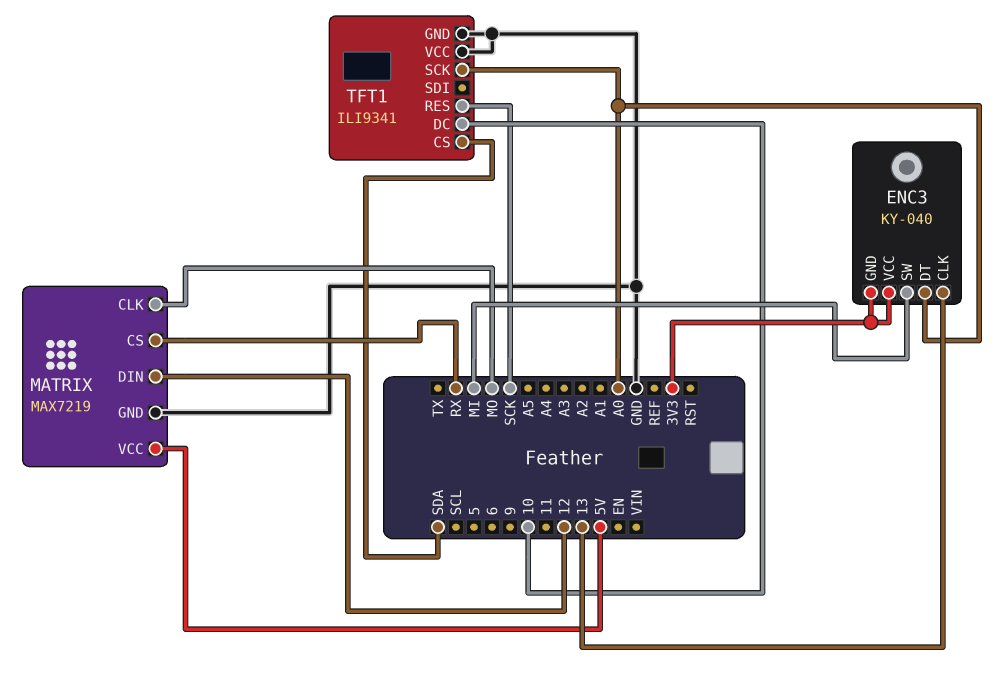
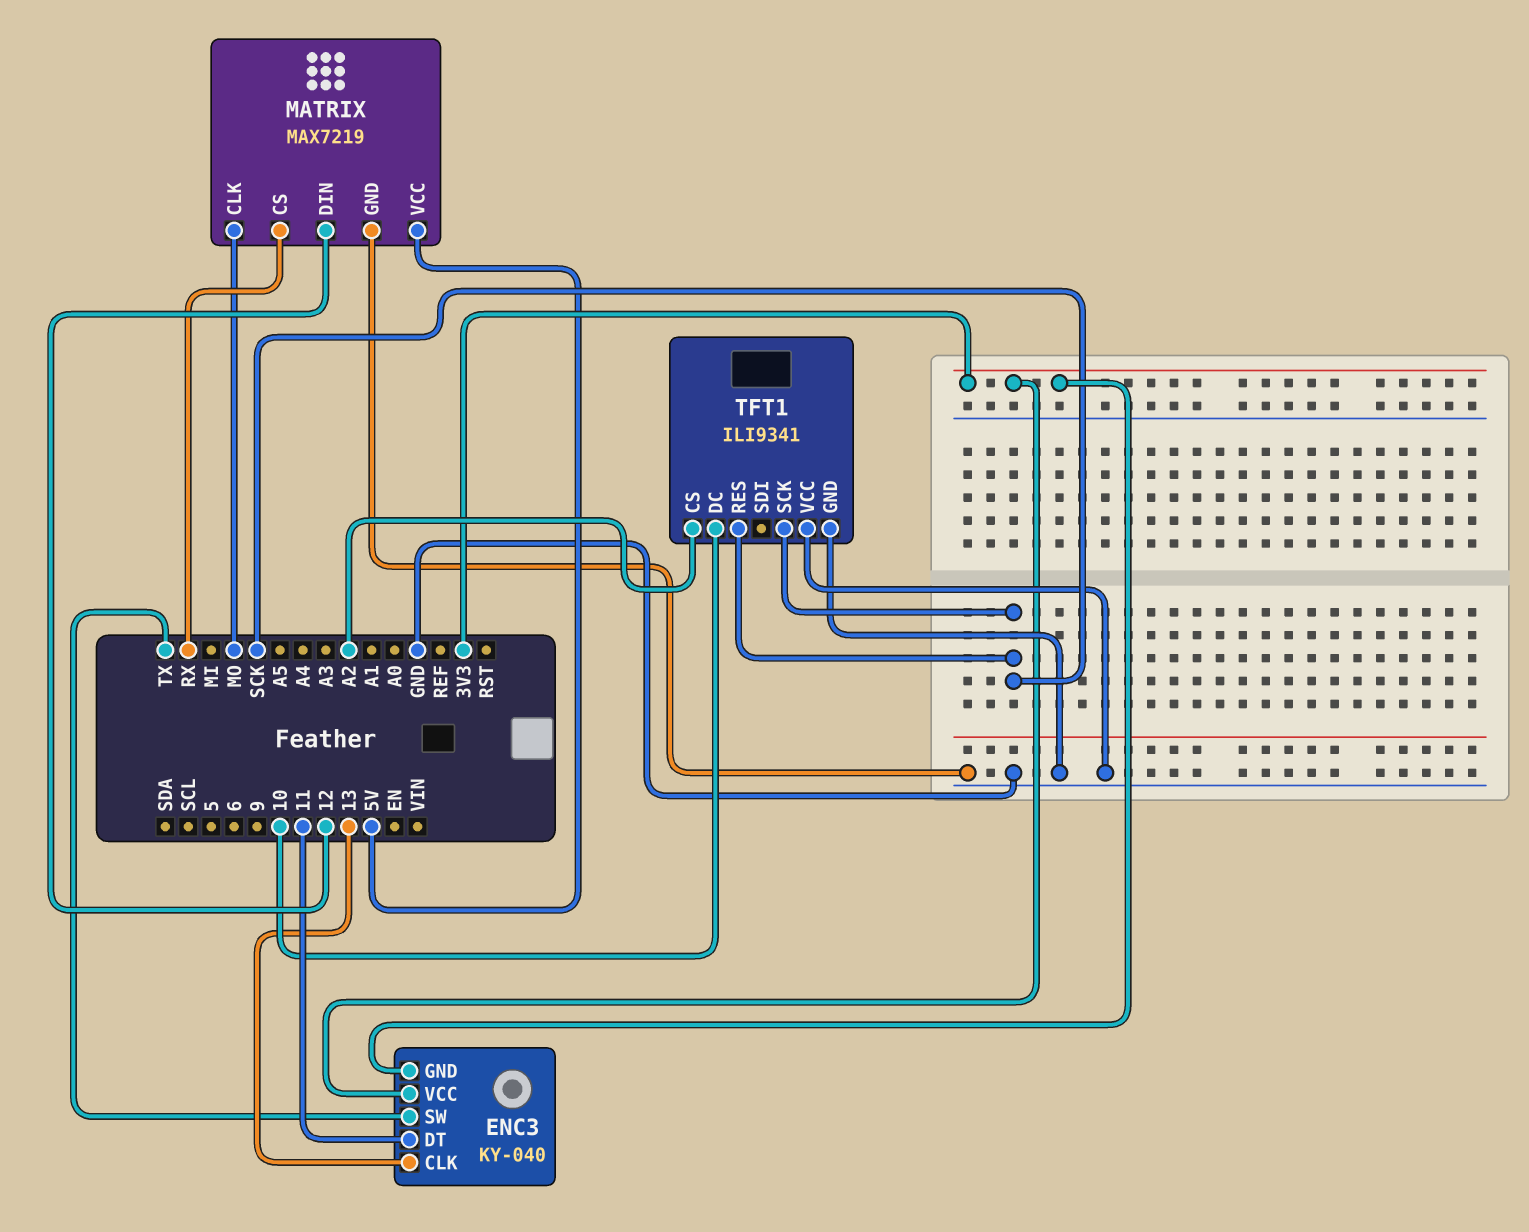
ENC3 pin DT: A0 -> 11
ENC3 pin SW: MI -> TX
TFT1 pin CS: SDA -> A2
TFT1 pin SCK: A0 -> SCK

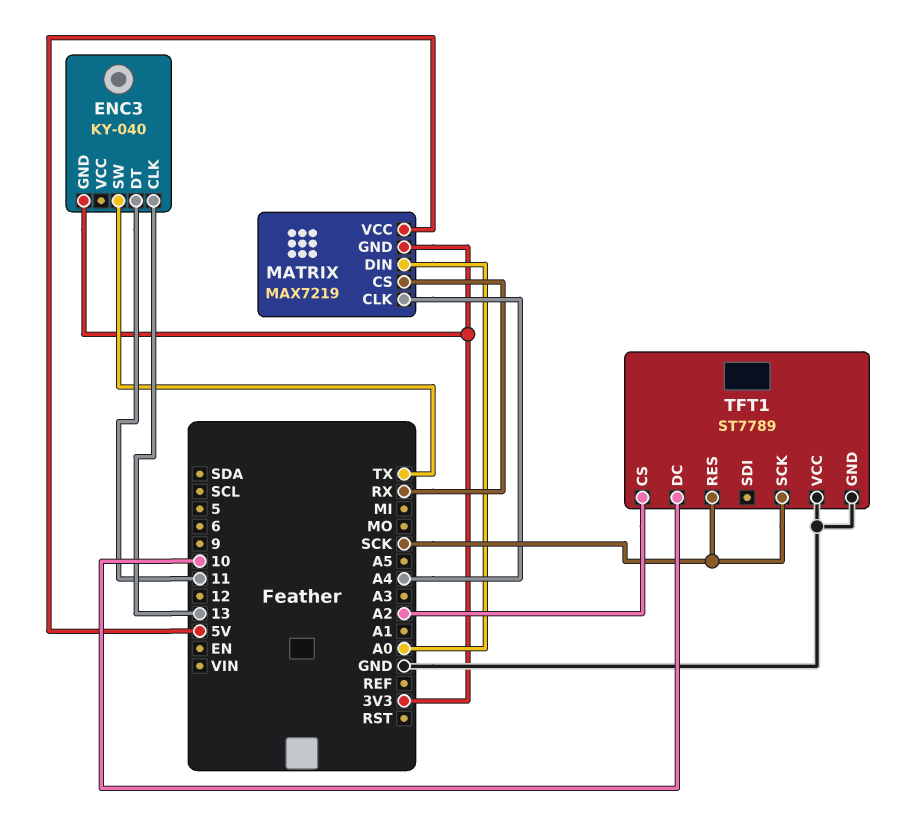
ENC3 pin VCC: 3V3 -> none
MATRIX pin CLK: MO -> A4
MATRIX pin DIN: 12 -> A0
MATRIX pin GND: GND -> 3V3
TFT1: ILI9341 -> ST7789

